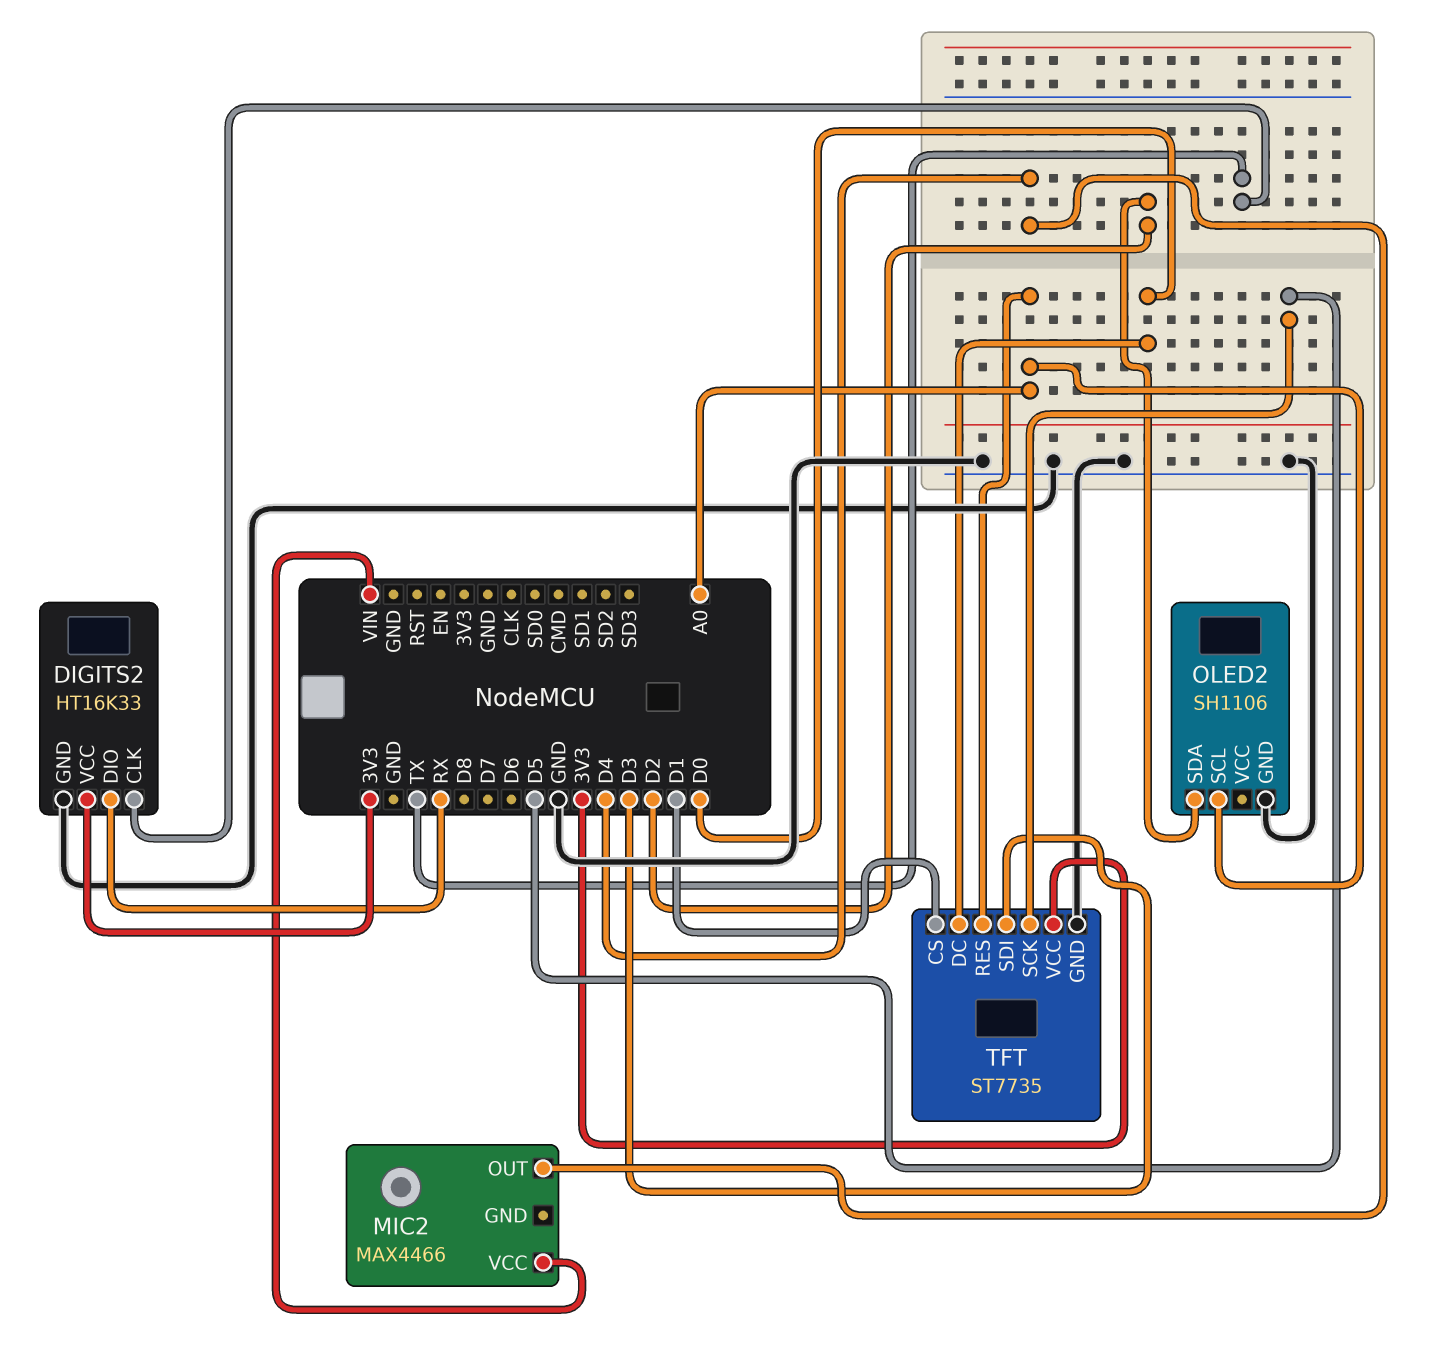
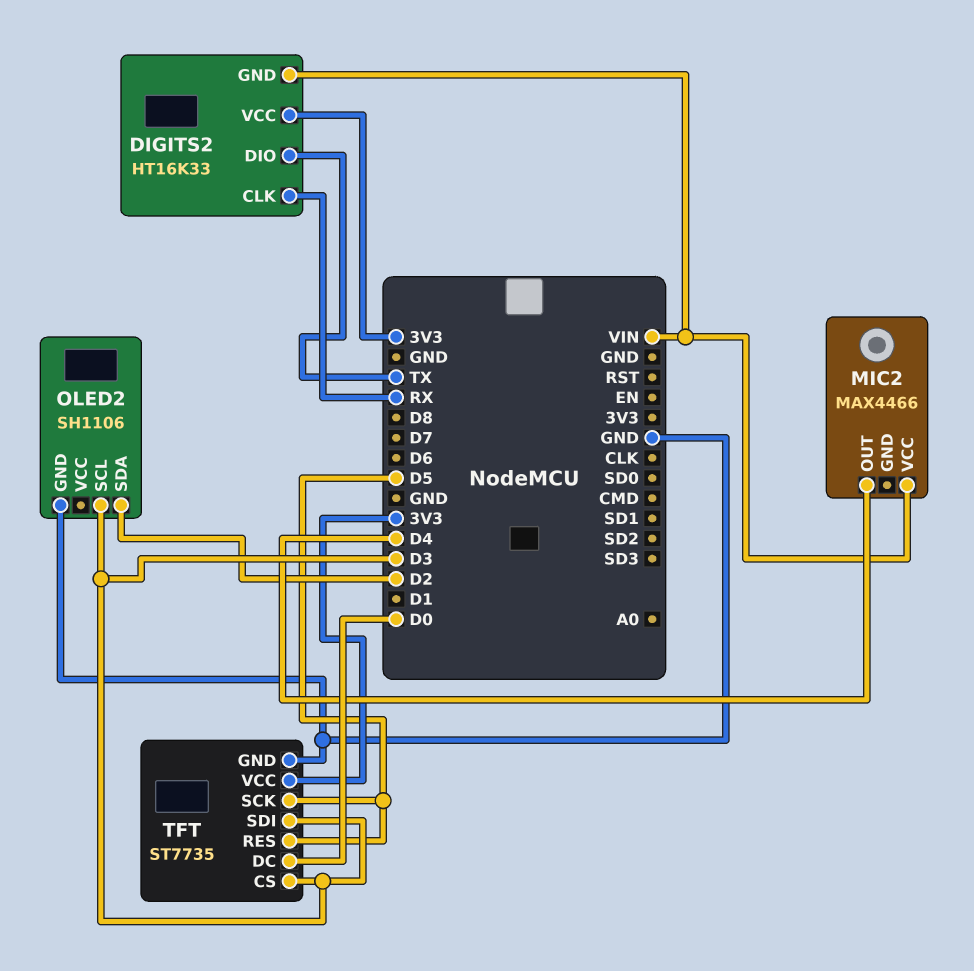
DIGITS2 pin CLK: TX -> RX
DIGITS2 pin DIO: RX -> TX
DIGITS2 pin GND: GND -> VIN
OLED2 pin SCL: A0 -> D3
TFT pin CS: D1 -> D3
TFT pin RES: A0 -> D5

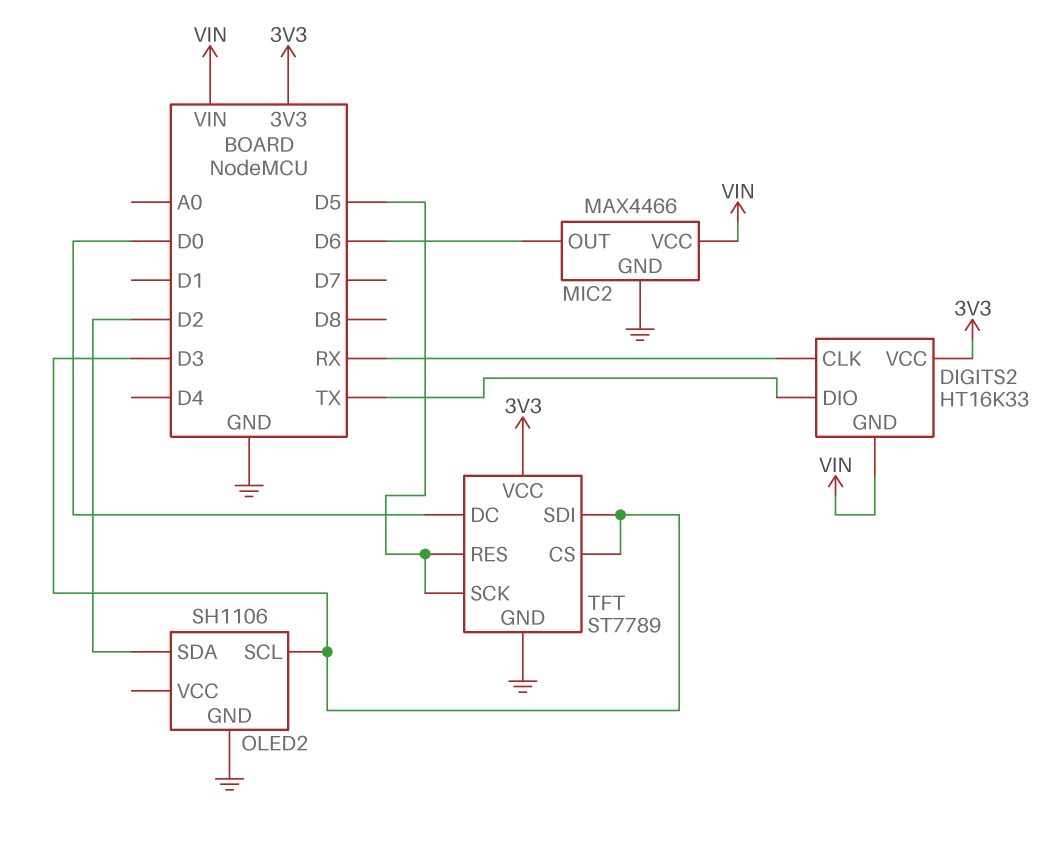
MIC2 pin GND: none -> GND
MIC2 pin OUT: D4 -> D6
TFT: ST7735 -> ST7789

